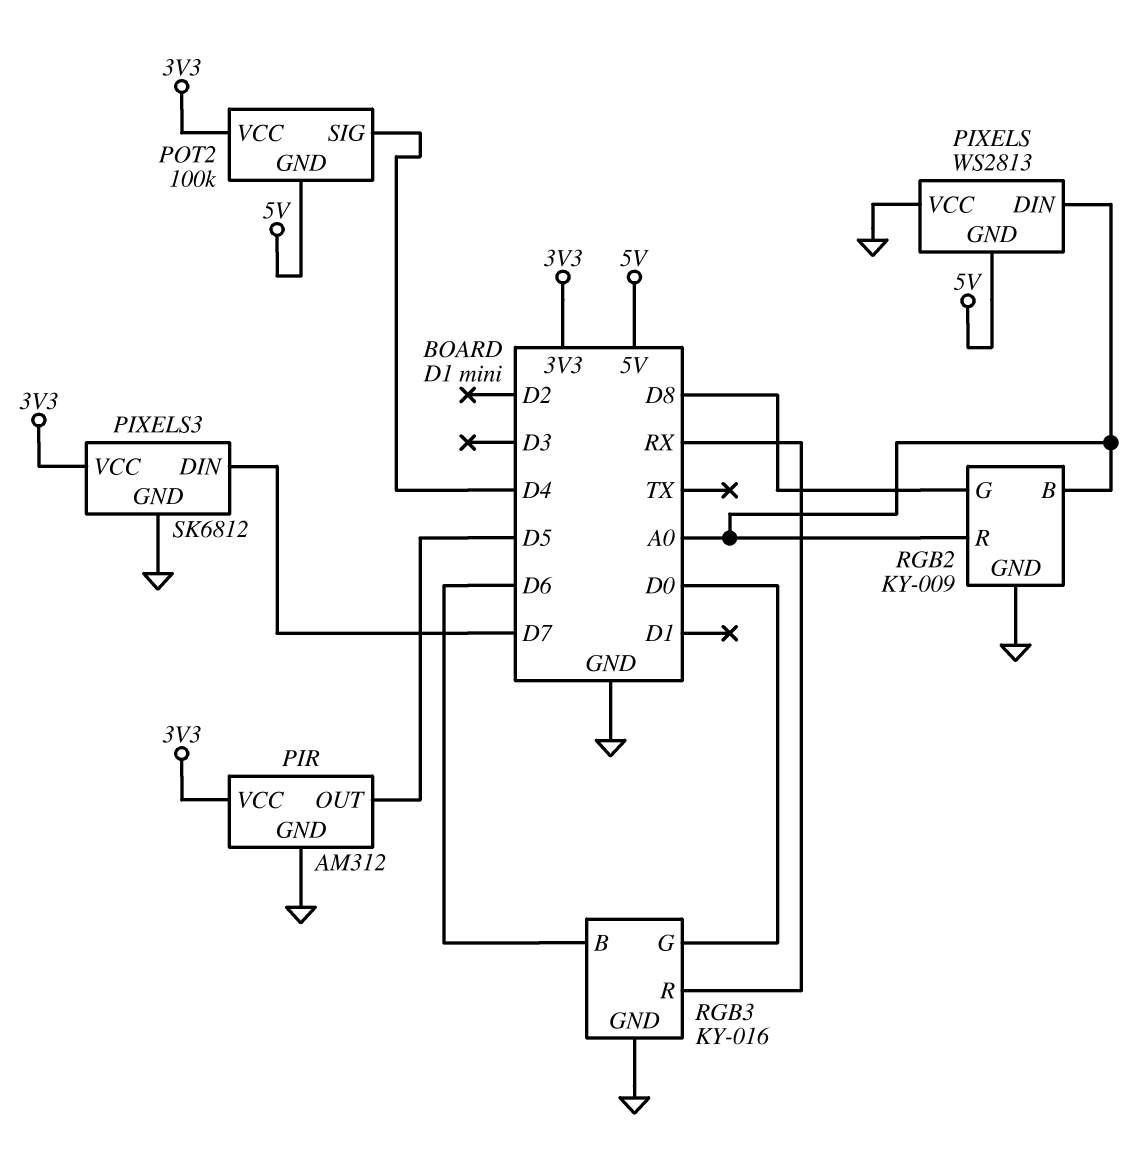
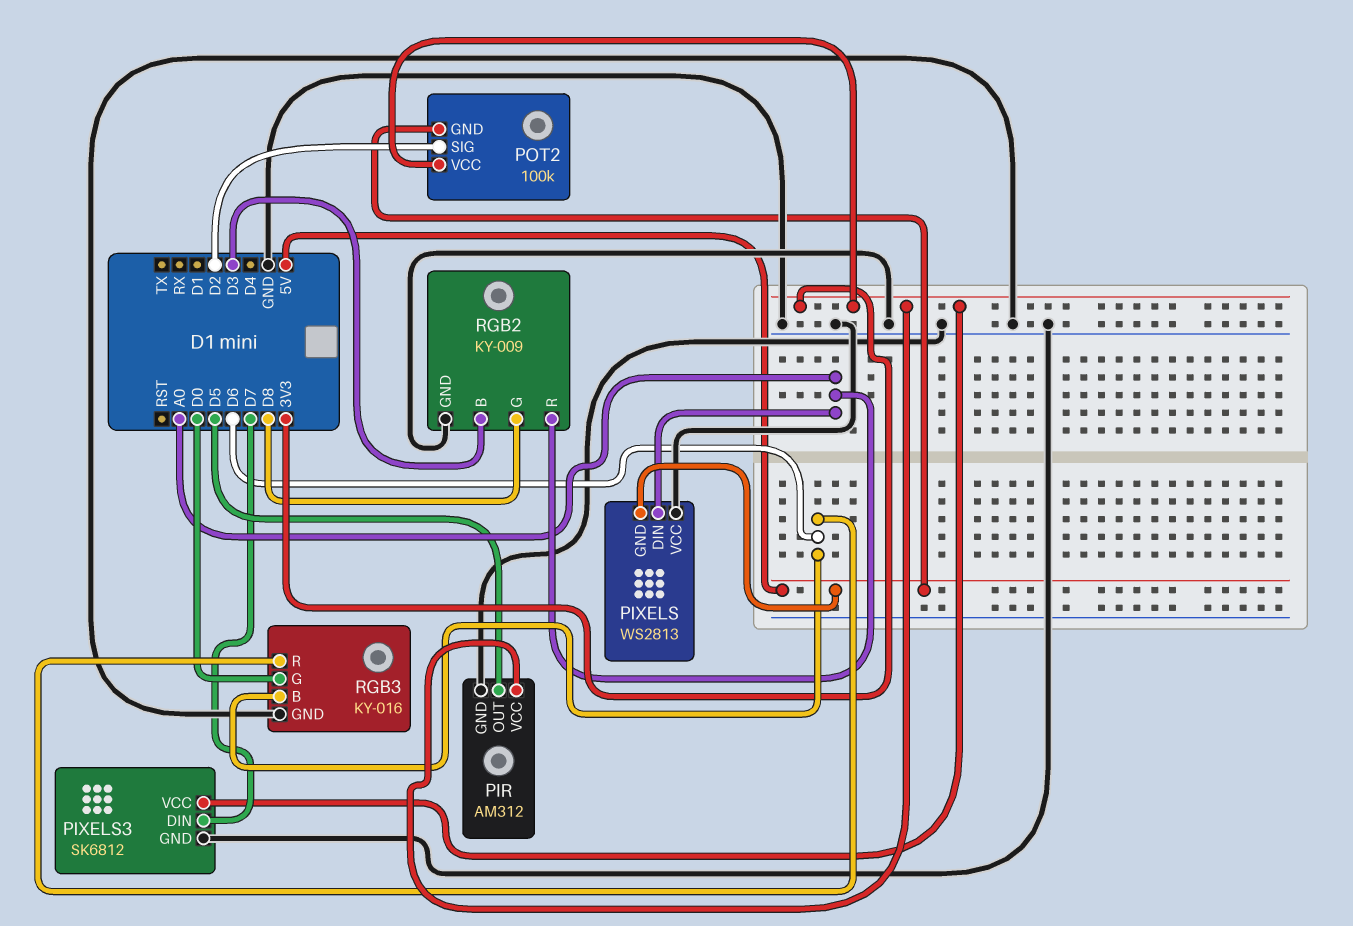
POT2 pin SIG: D4 -> D2
RGB2 pin B: A0 -> D3
RGB3 pin R: RX -> D6

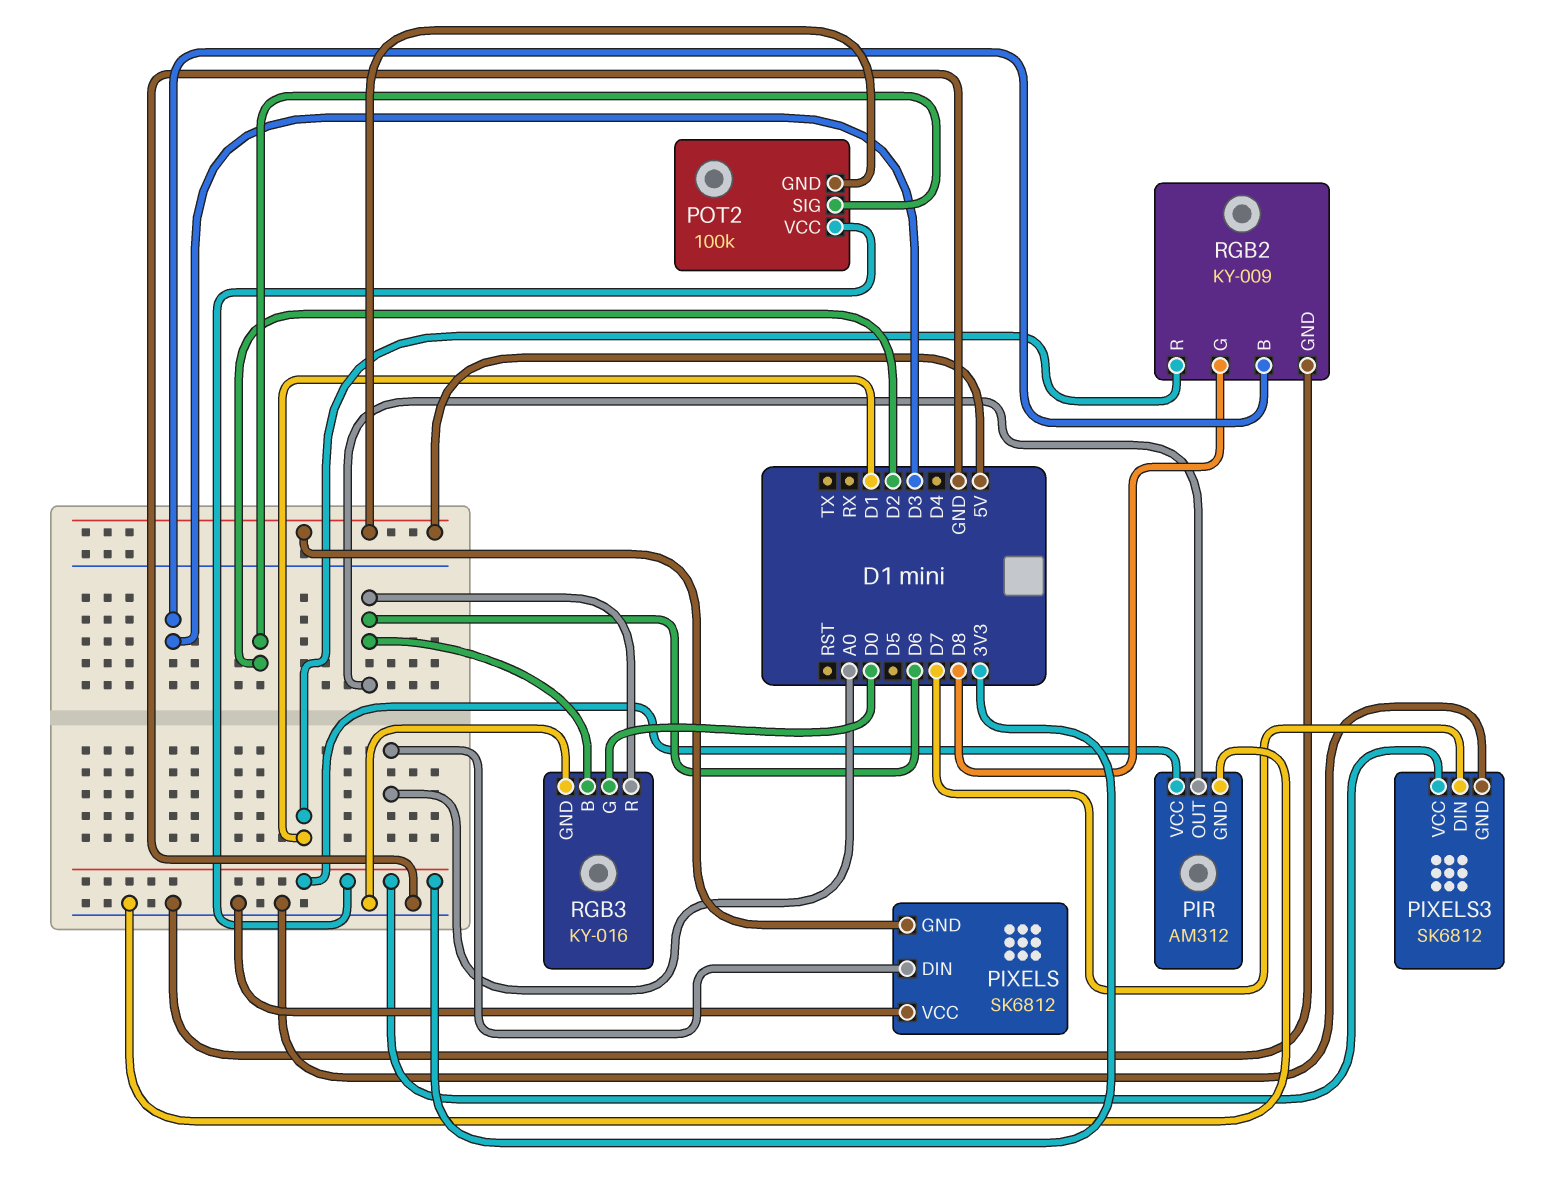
PIR pin OUT: D5 -> D6
PIXELS: WS2813 -> SK6812
RGB2 pin R: A0 -> D1

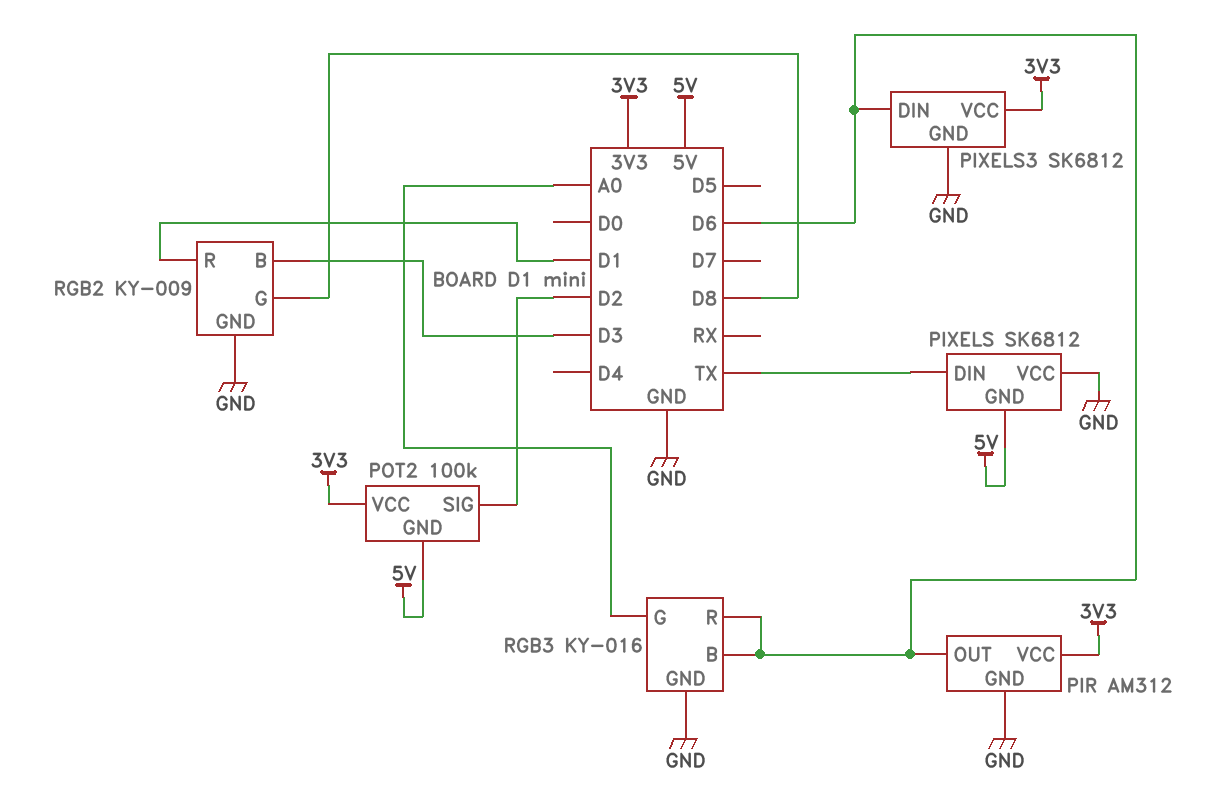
PIXELS pin DIN: A0 -> TX
PIXELS3 pin DIN: D7 -> D6
RGB3 pin G: D0 -> A0

